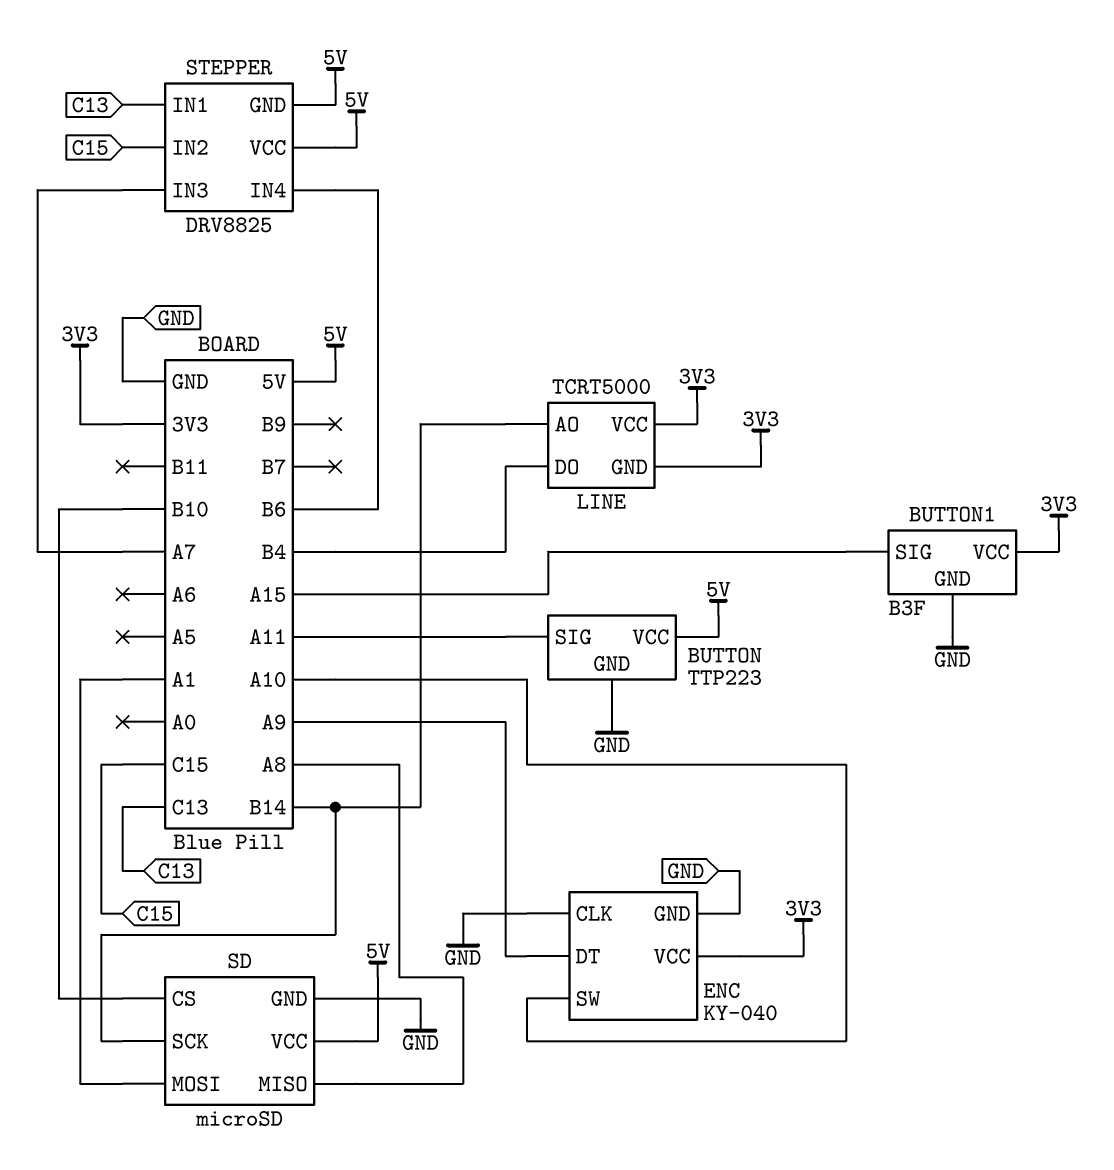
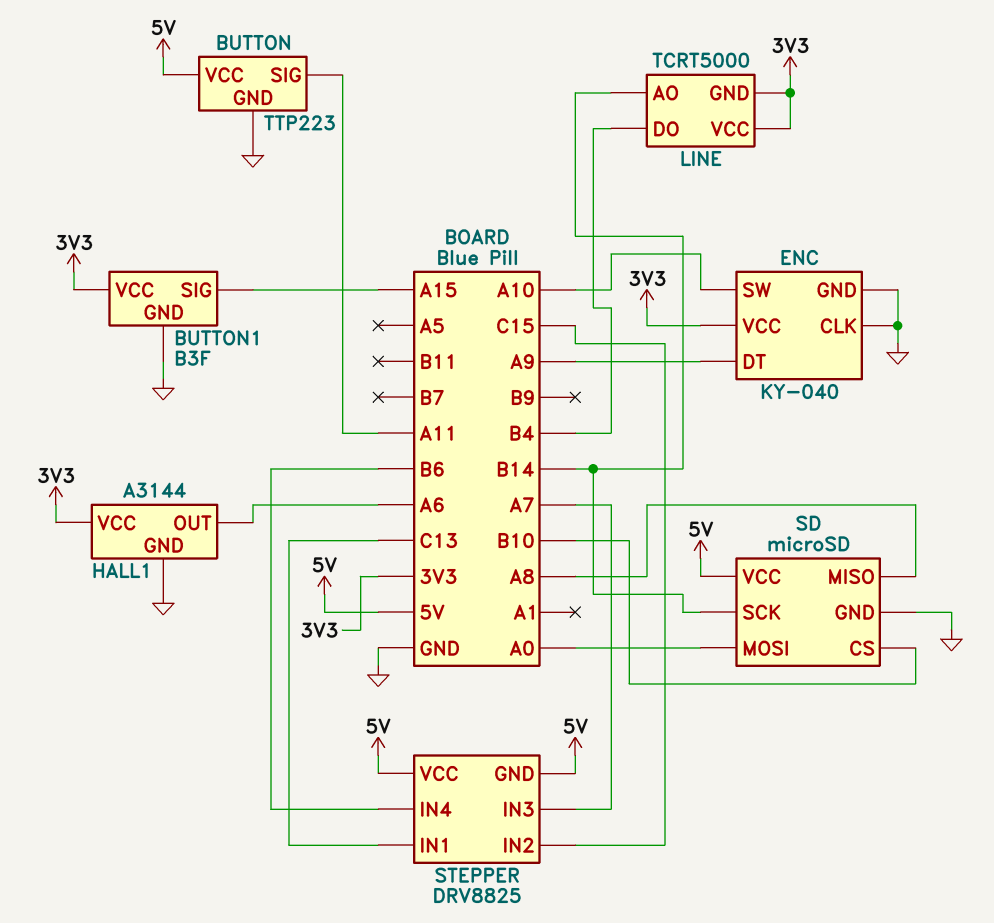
HALL1: none -> A3144
HALL1 pin GND: none -> GND
HALL1 pin OUT: none -> A6
HALL1 pin VCC: none -> 3V3
SD pin MOSI: A1 -> A0

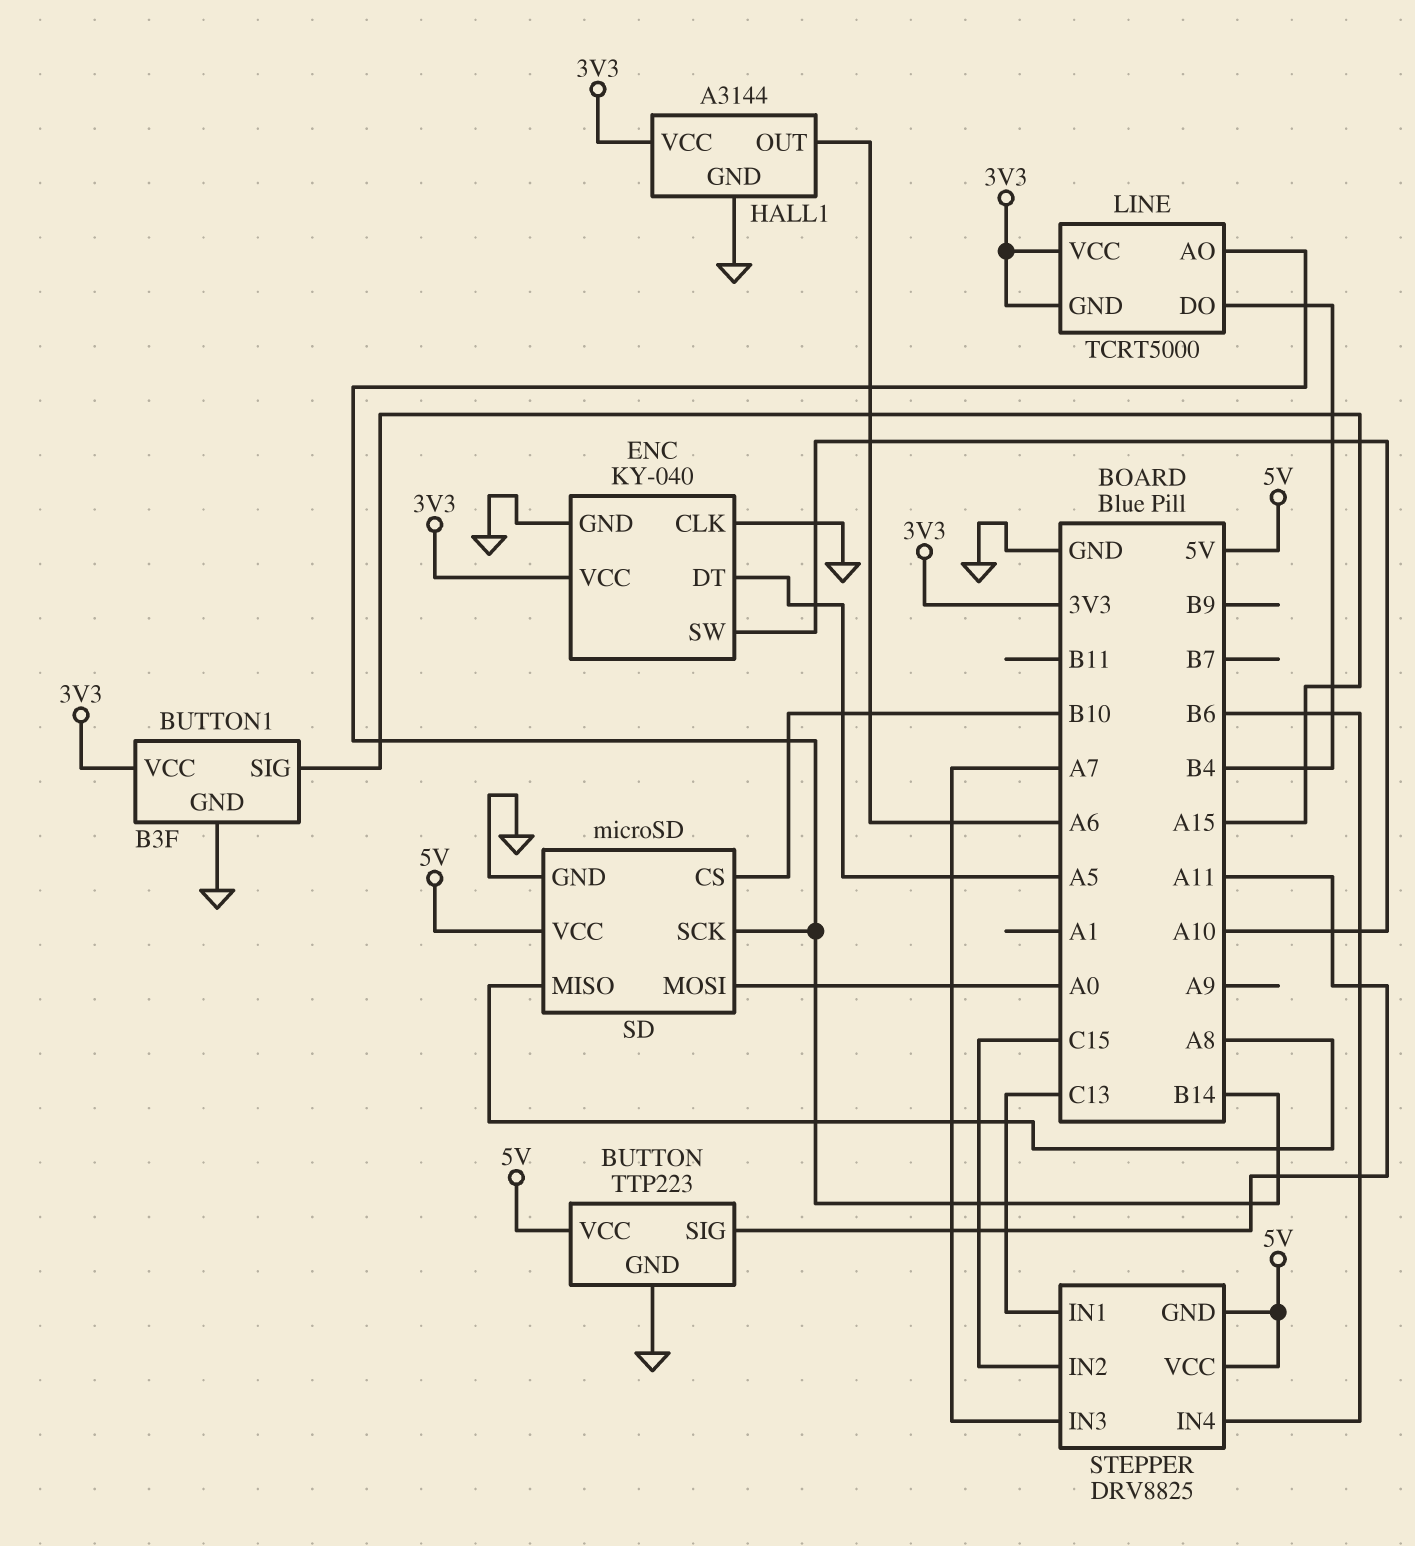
ENC pin DT: A9 -> A5

